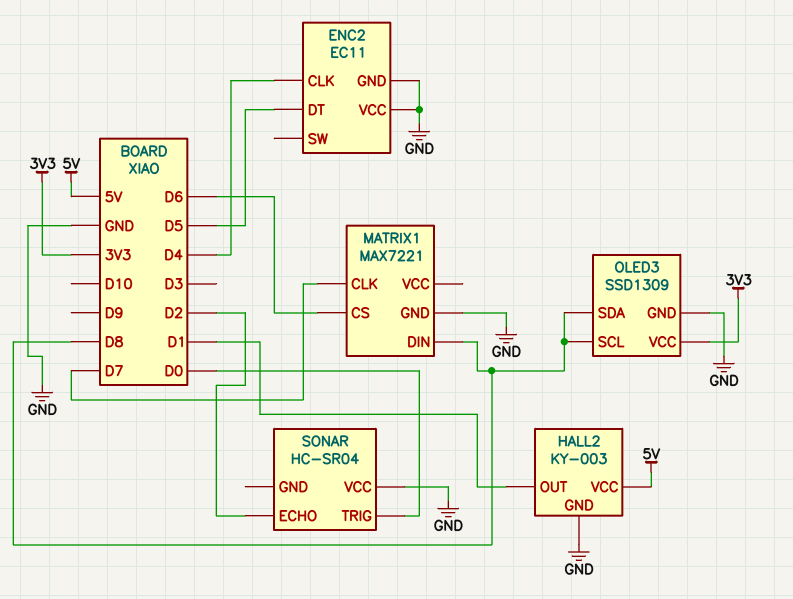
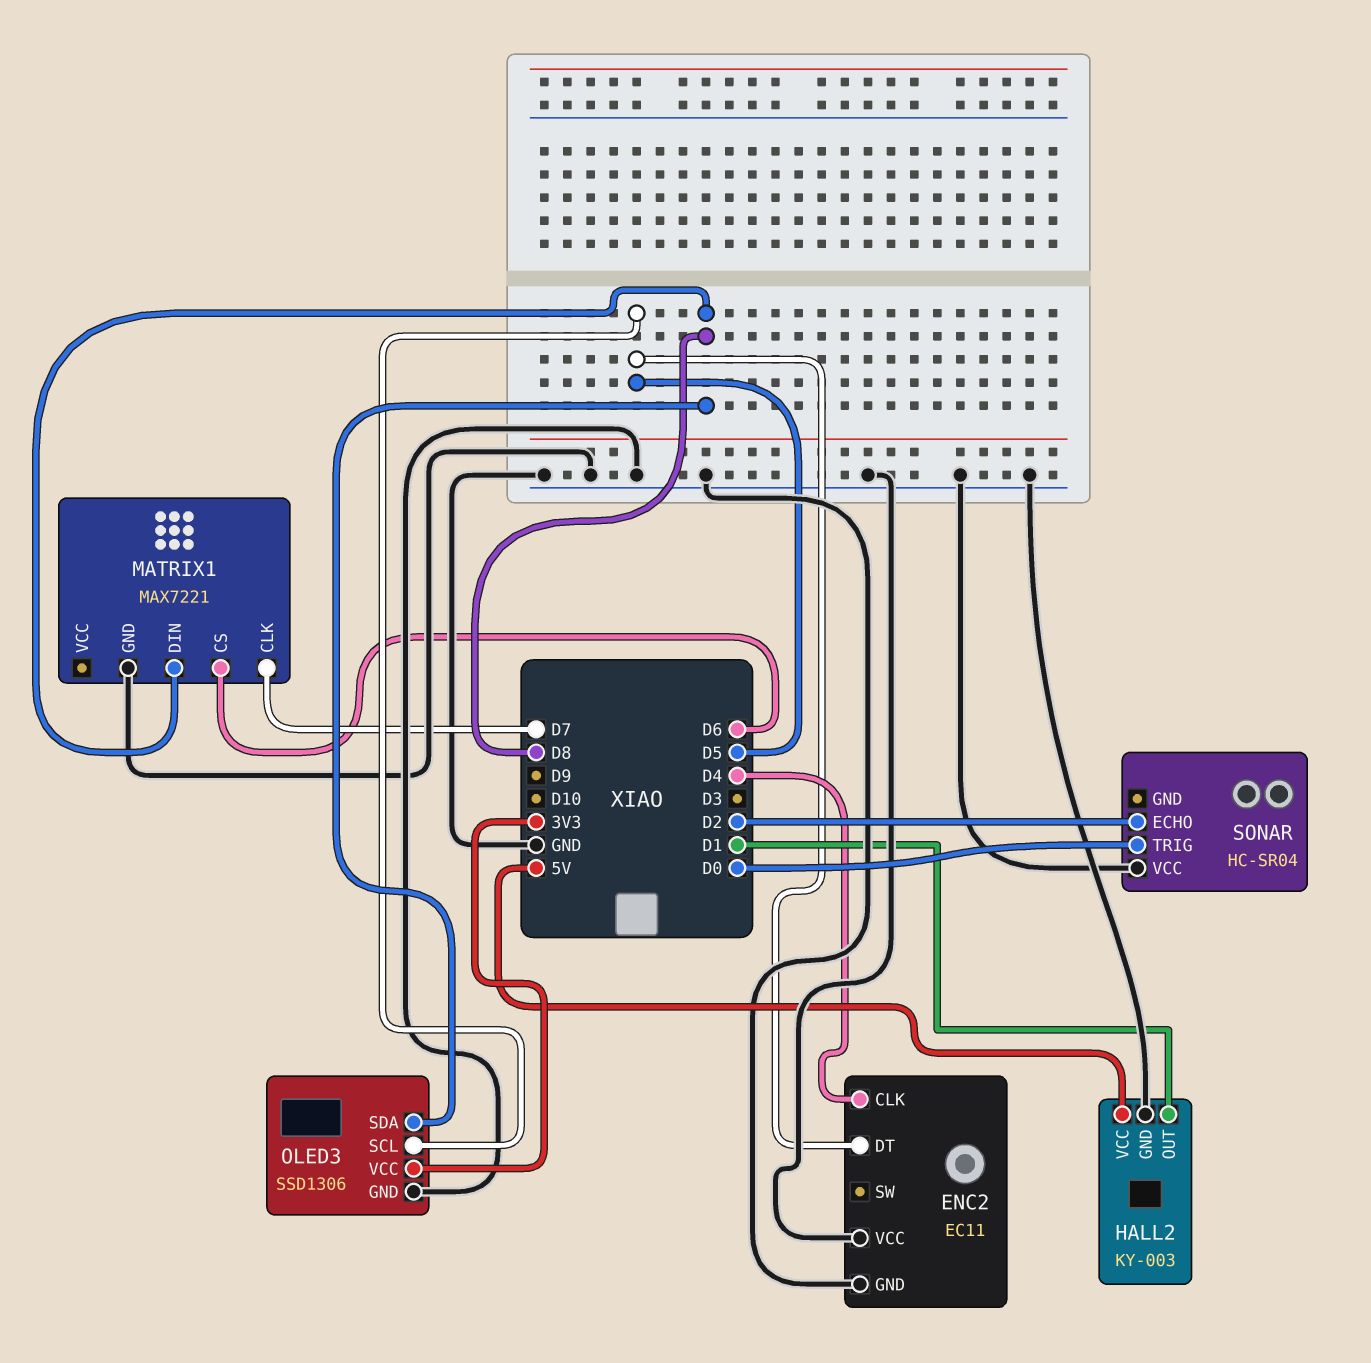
OLED3: SSD1309 -> SSD1306
OLED3 pin SCL: D8 -> D5

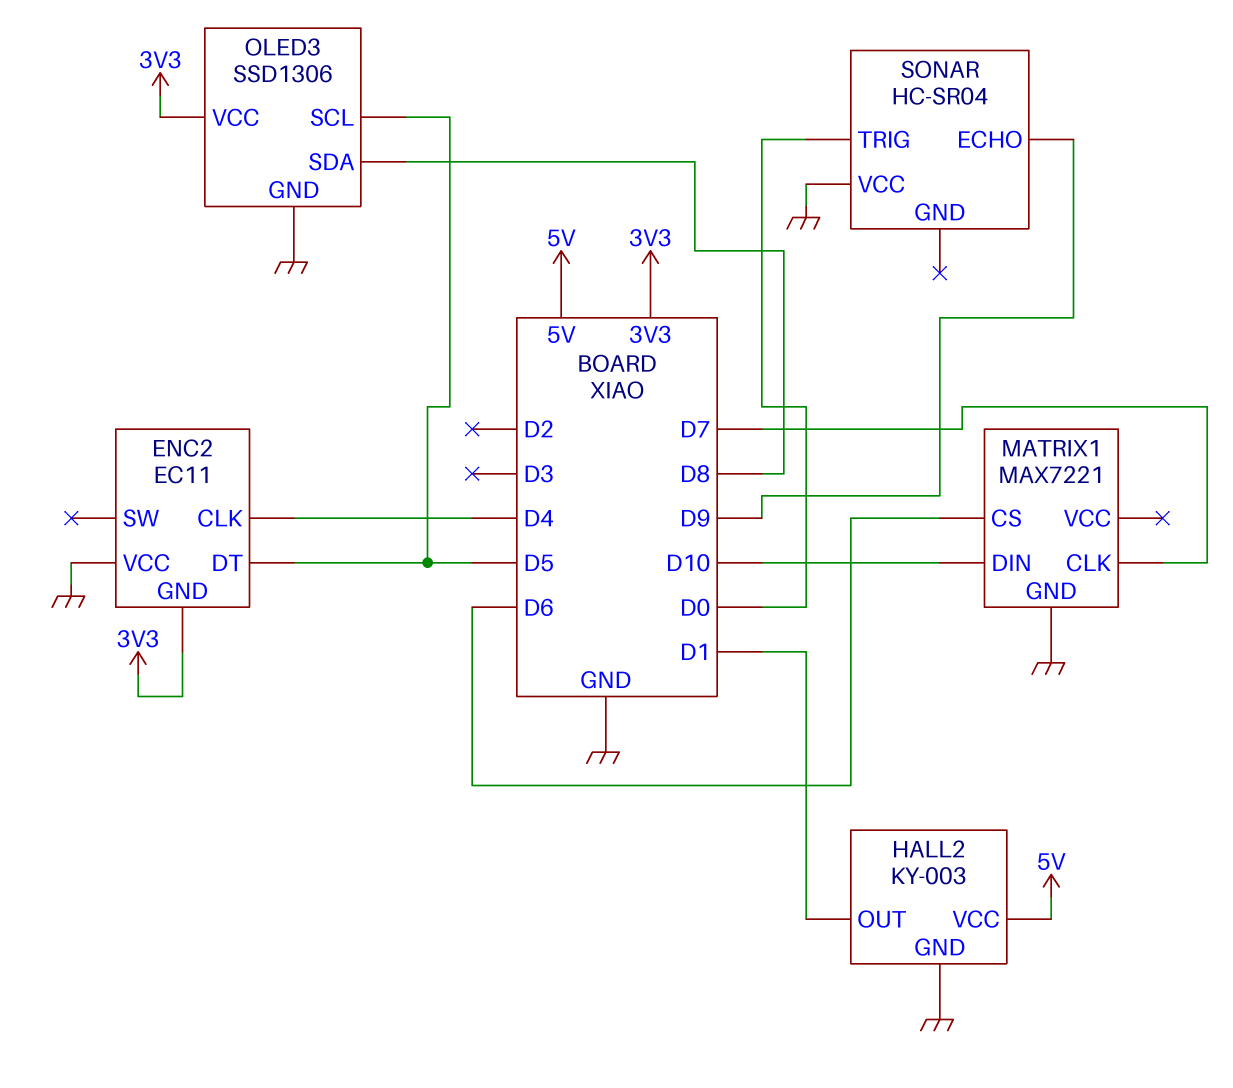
ENC2 pin GND: GND -> 3V3
MATRIX1 pin DIN: D8 -> D10
SONAR pin ECHO: D2 -> D9

